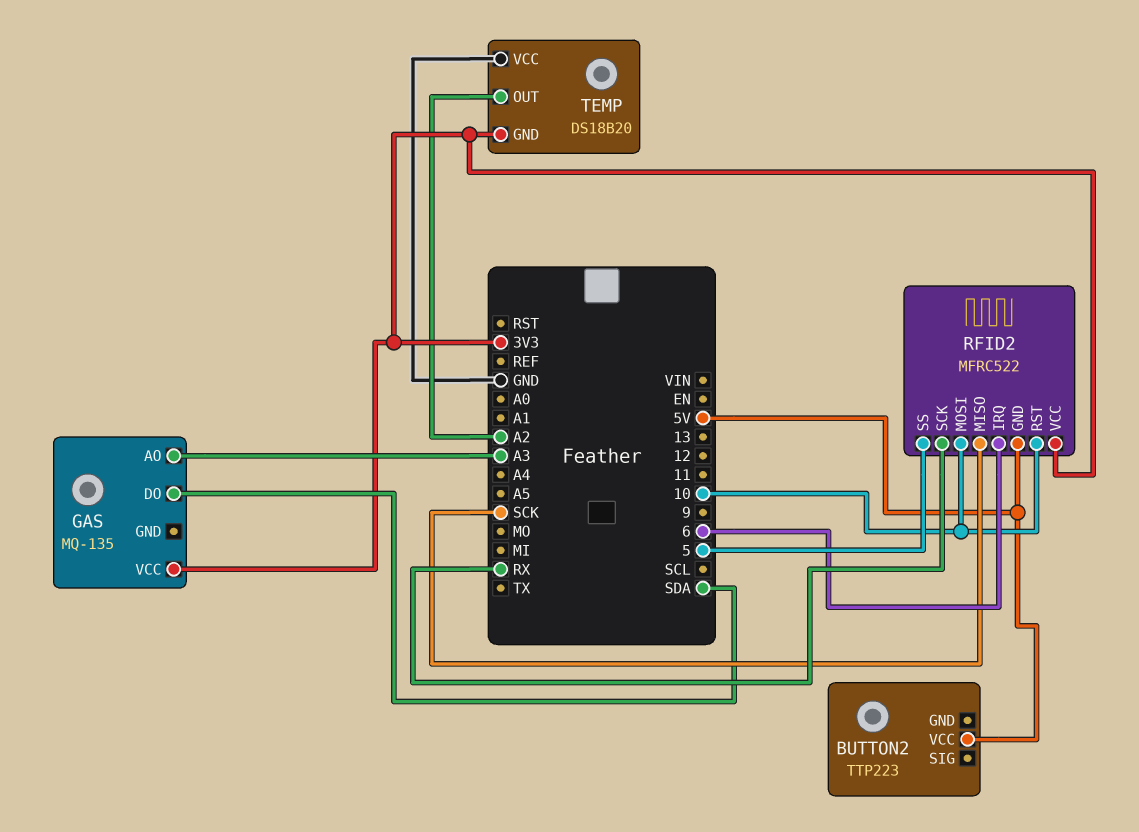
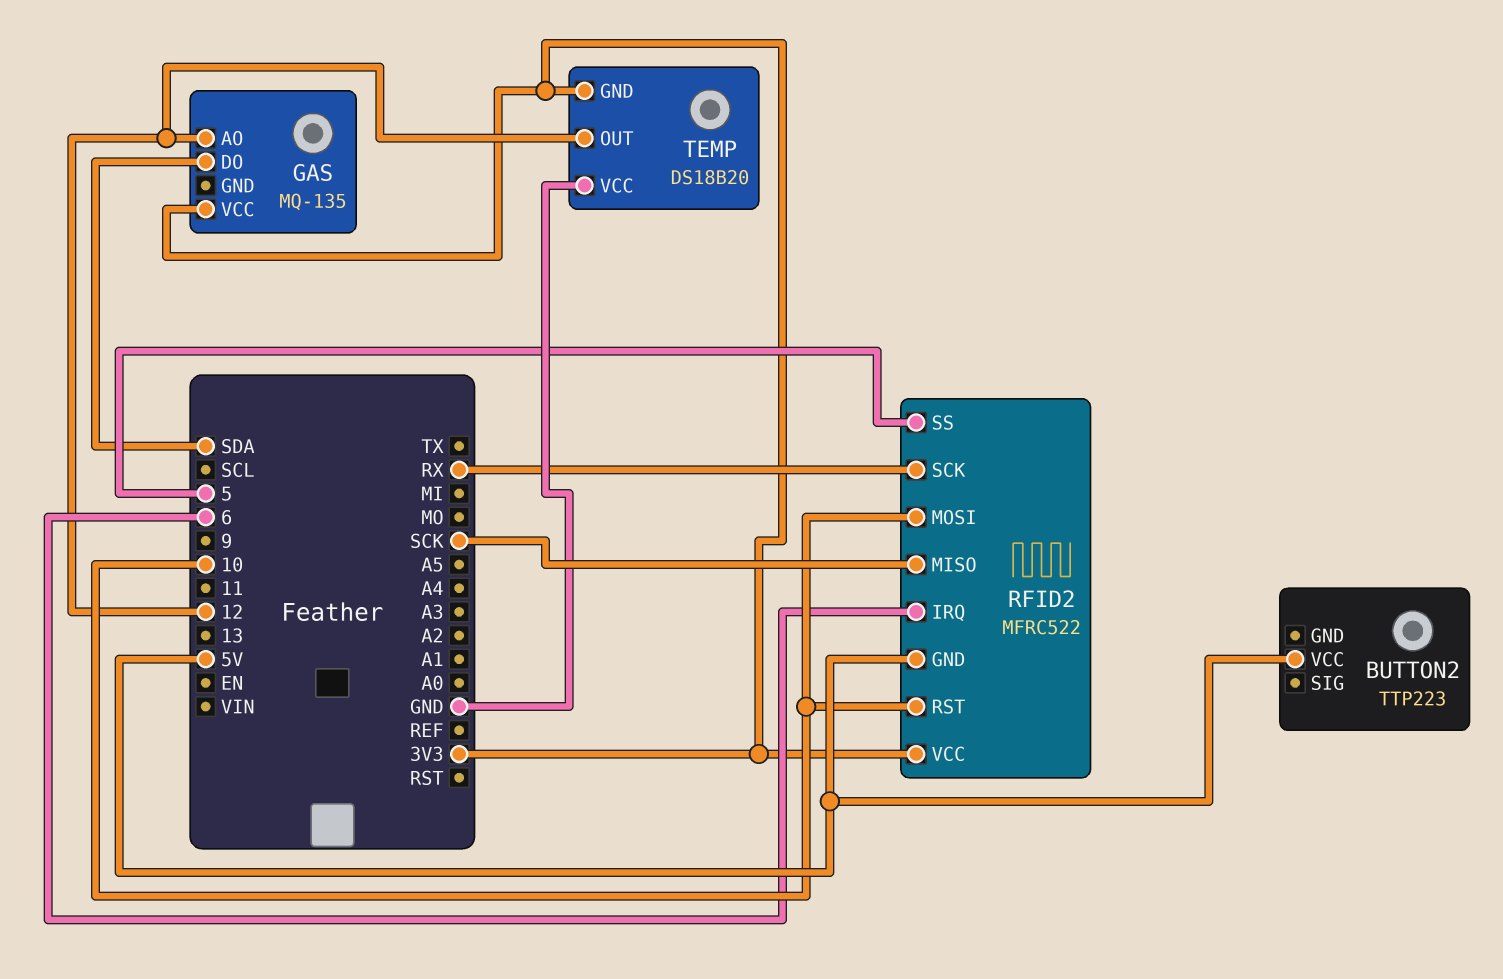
GAS pin AO: A3 -> 12
TEMP pin OUT: A2 -> 12

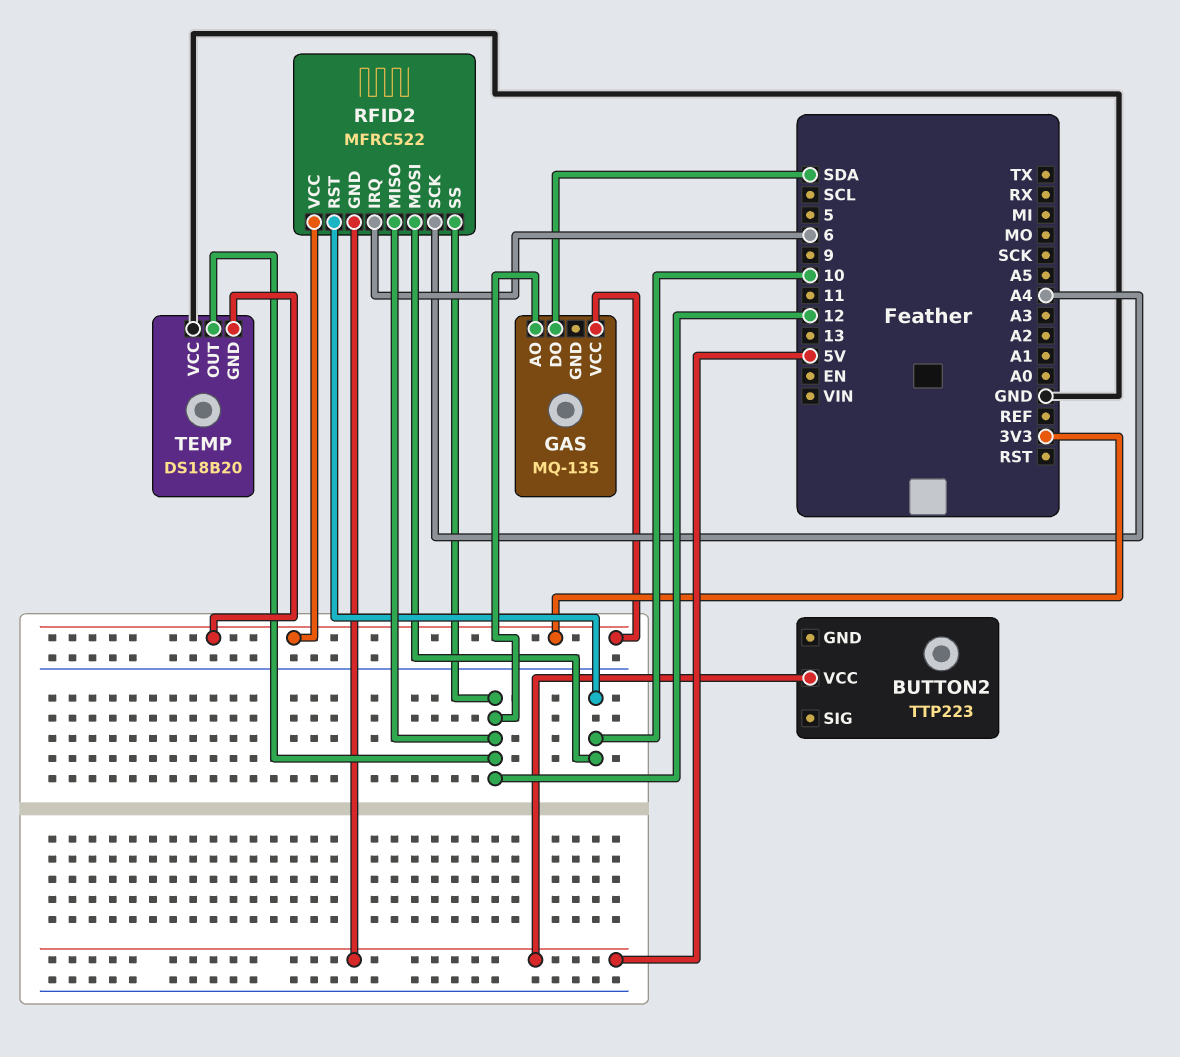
RFID2 pin MISO: SCK -> 12
RFID2 pin SCK: RX -> A4
RFID2 pin SS: 5 -> 12

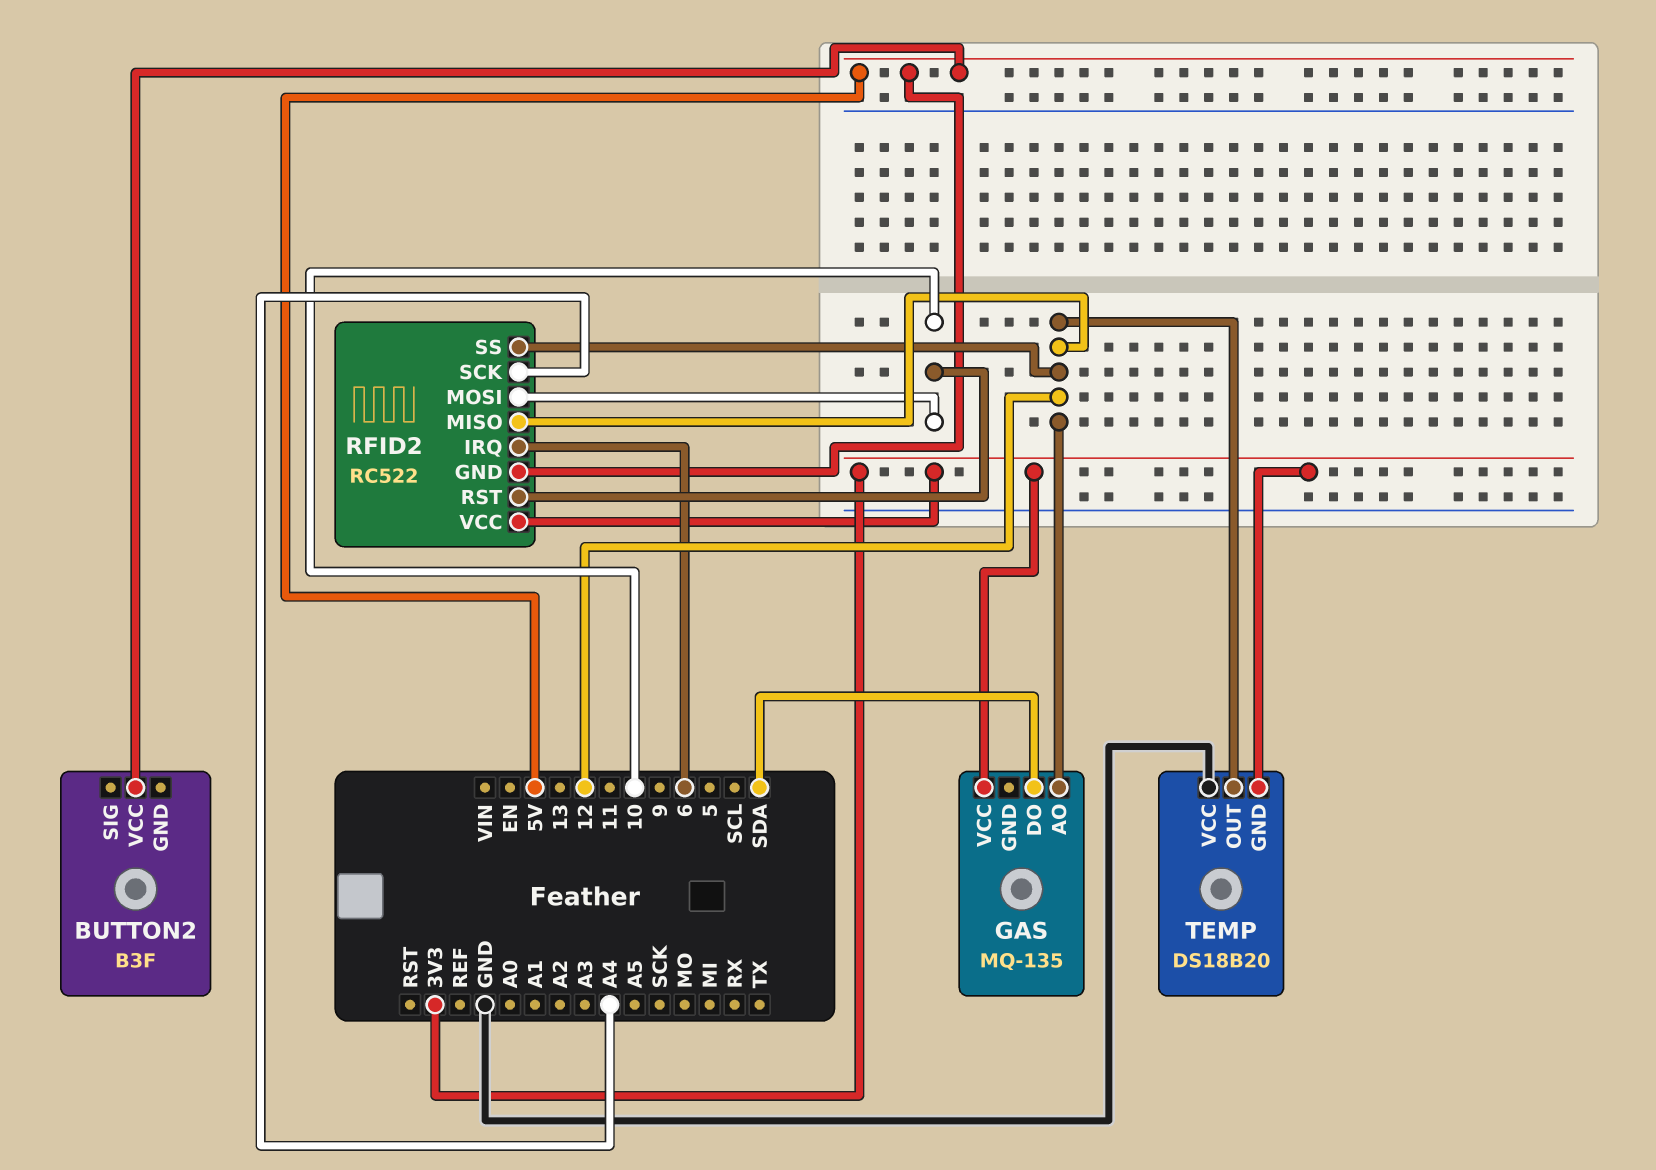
BUTTON2: TTP223 -> B3F
RFID2: MFRC522 -> RC522

